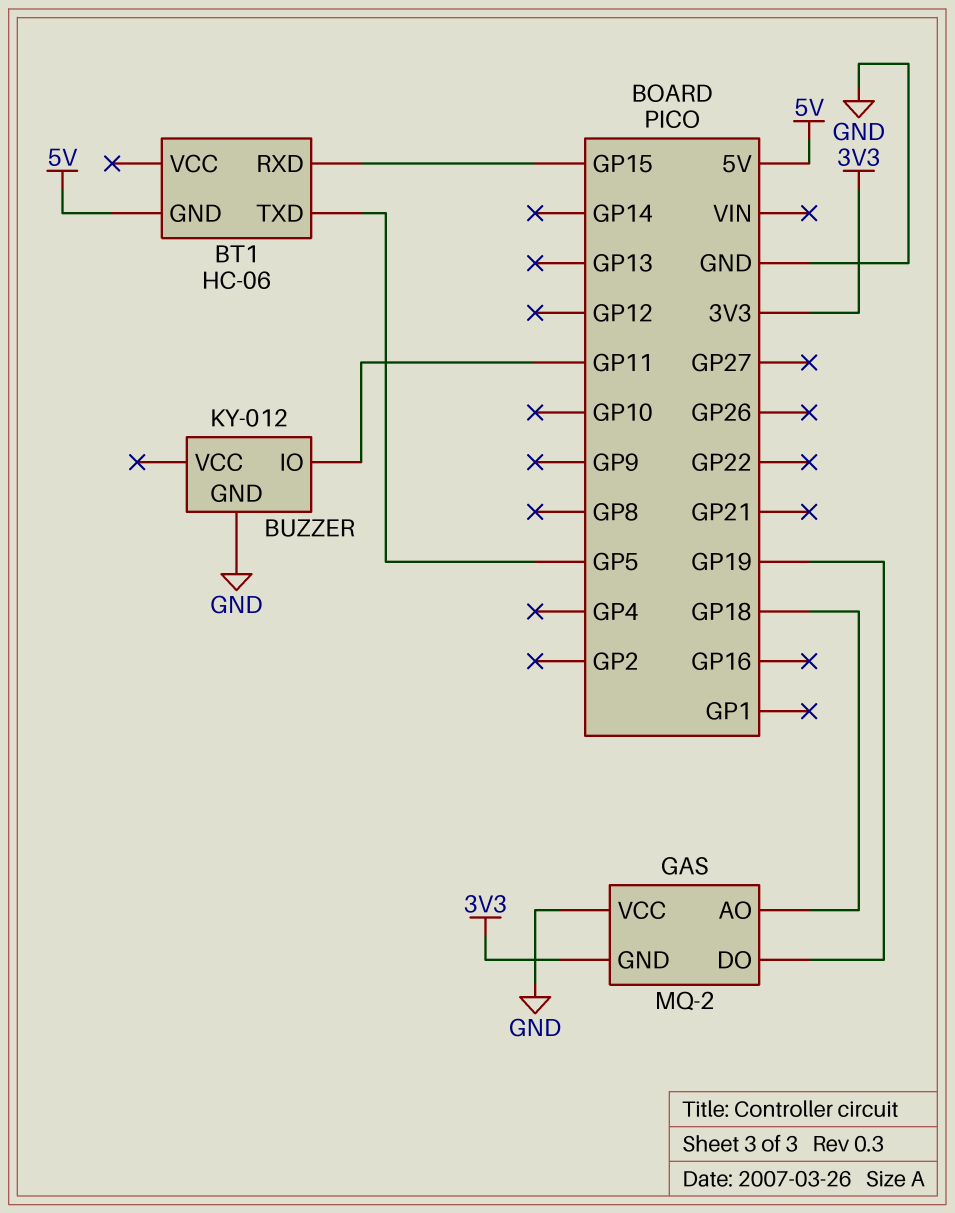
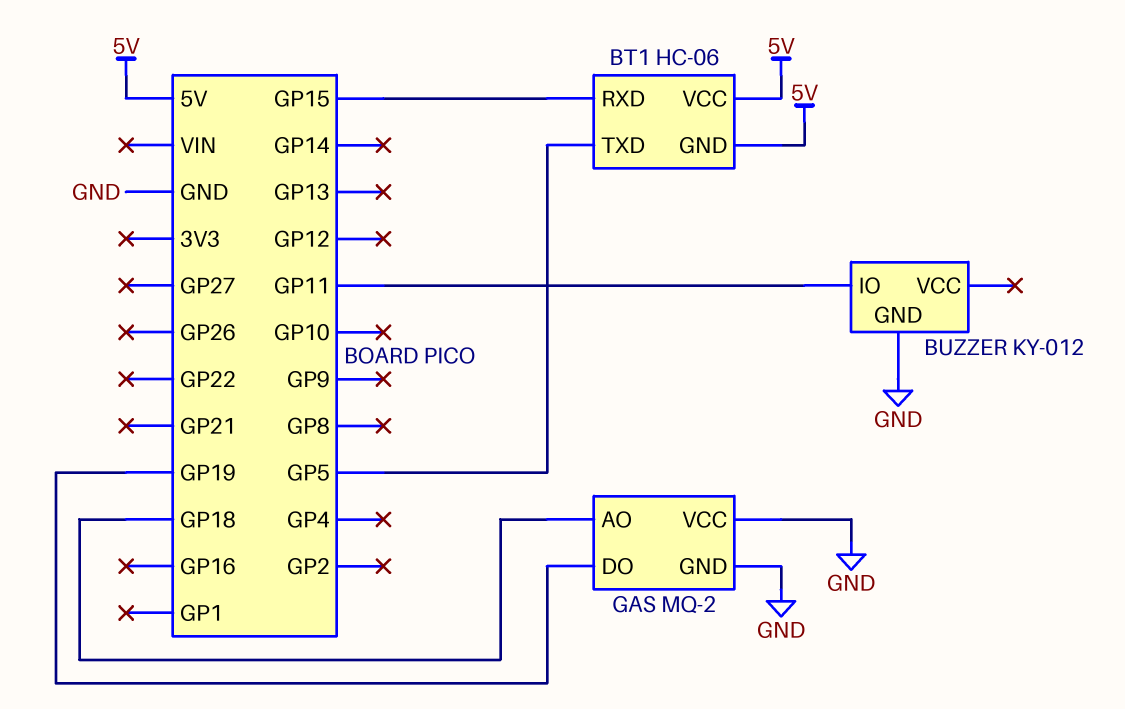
BT1 pin VCC: none -> 5V
GAS pin GND: 3V3 -> GND

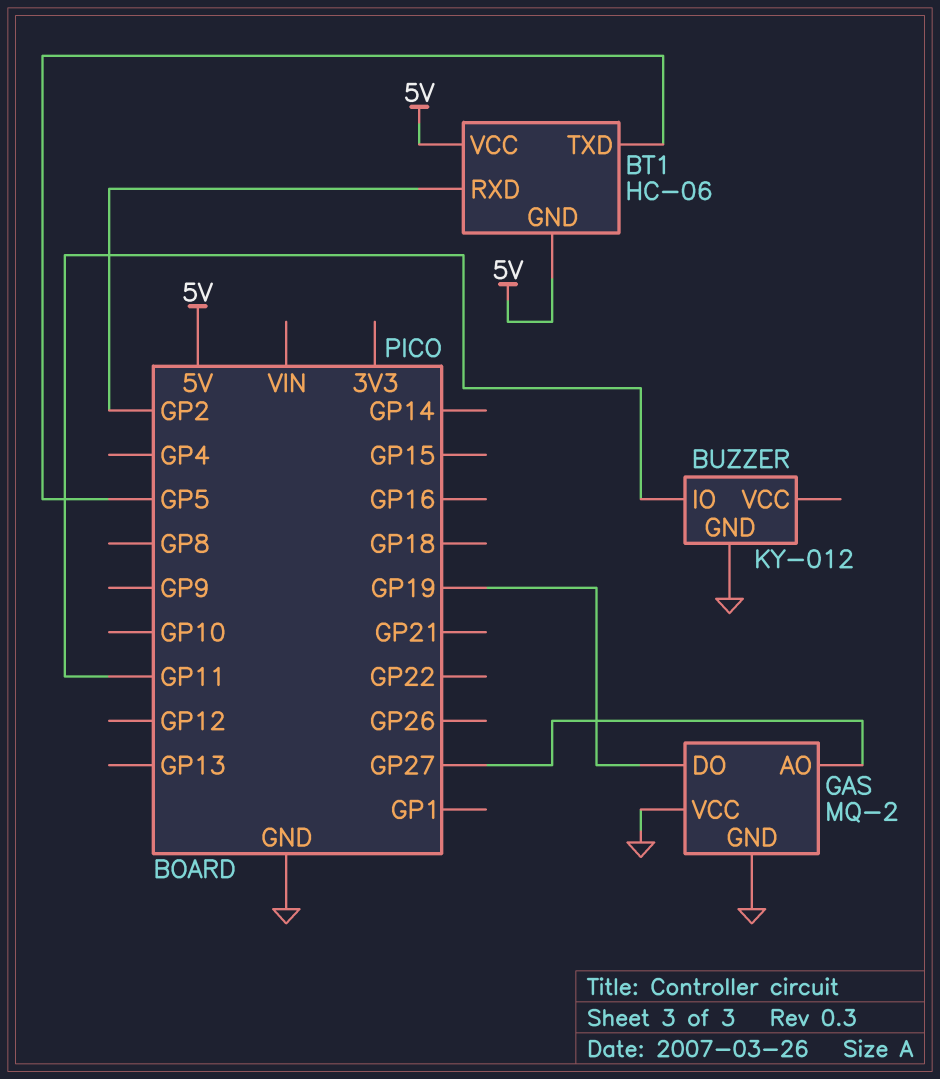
BT1 pin RXD: GP15 -> GP2
GAS pin AO: GP18 -> GP27

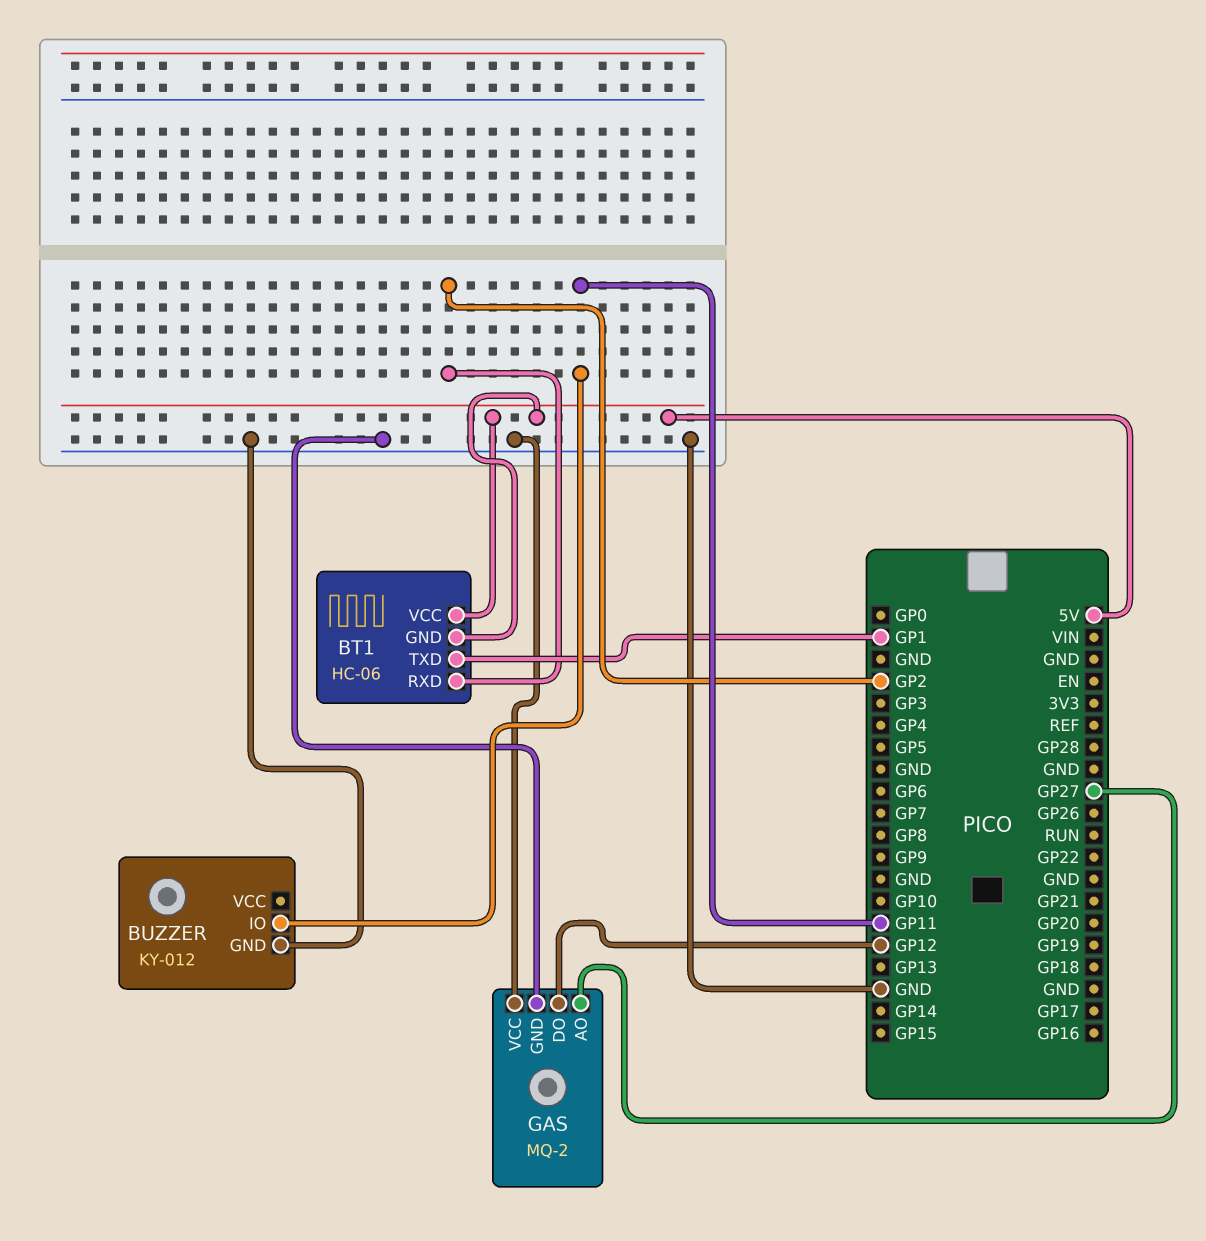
BT1 pin TXD: GP5 -> GP1
GAS pin DO: GP19 -> GP12

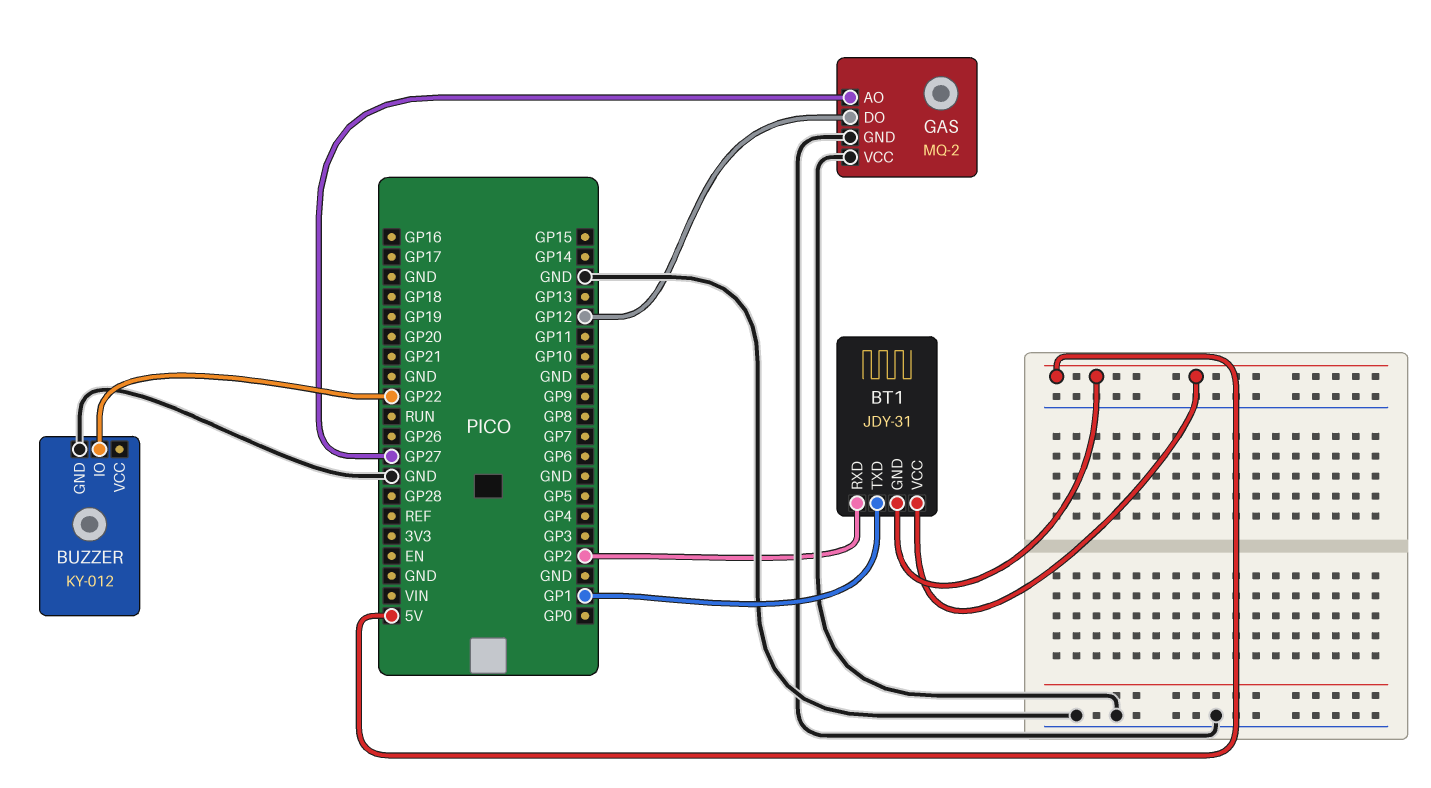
BT1: HC-06 -> JDY-31
BUZZER pin IO: GP11 -> GP22

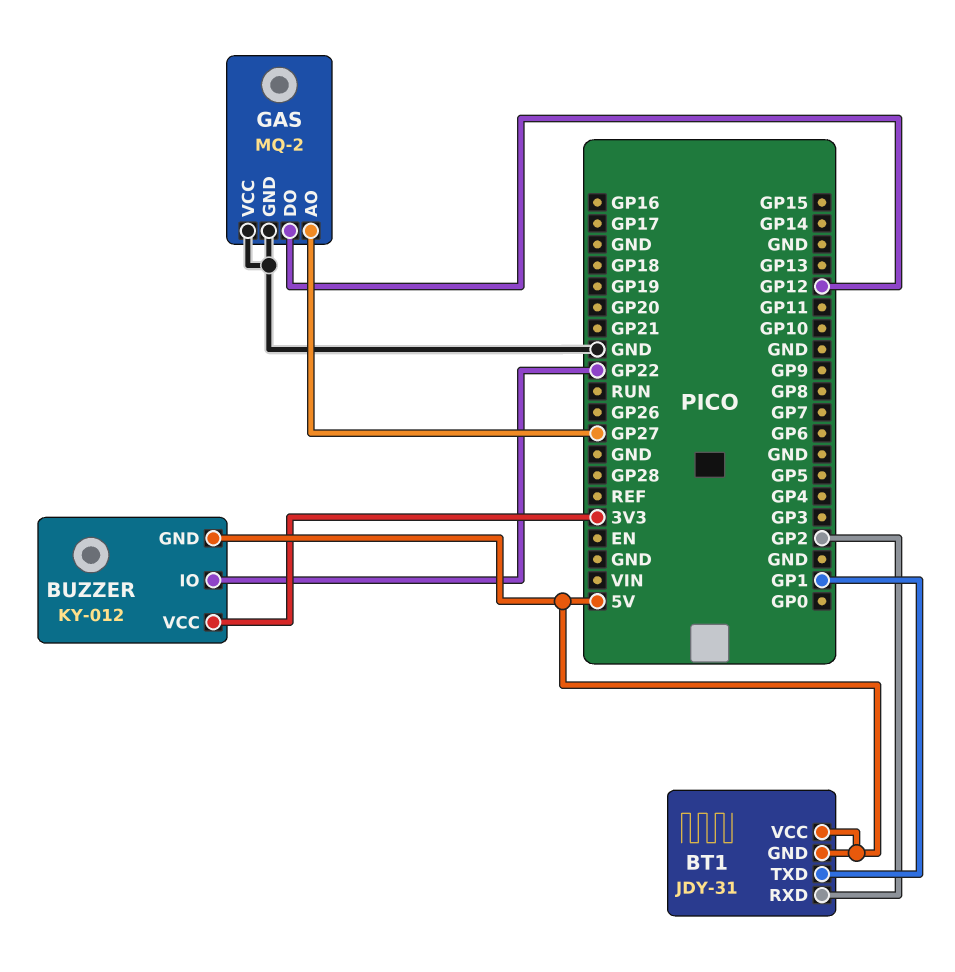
BUZZER pin GND: GND -> 5V
BUZZER pin VCC: none -> 3V3

